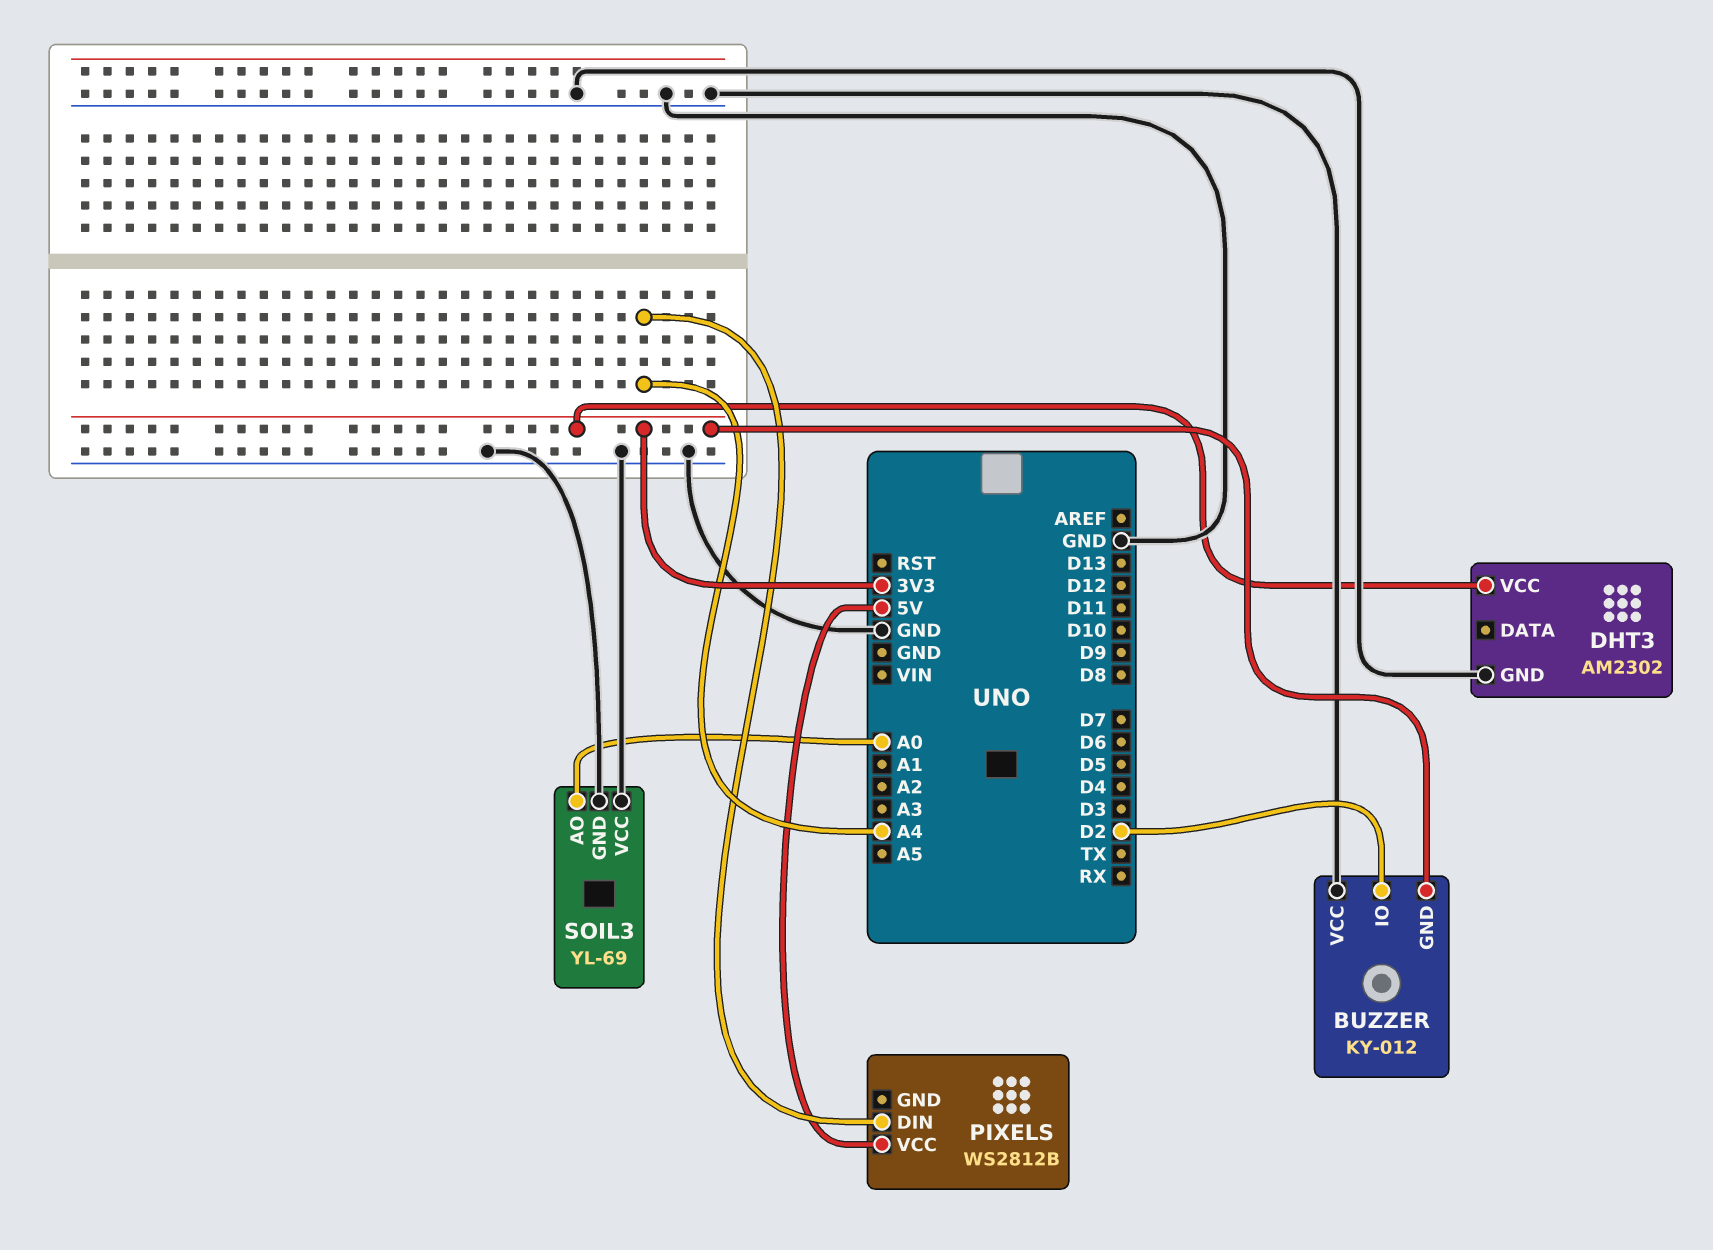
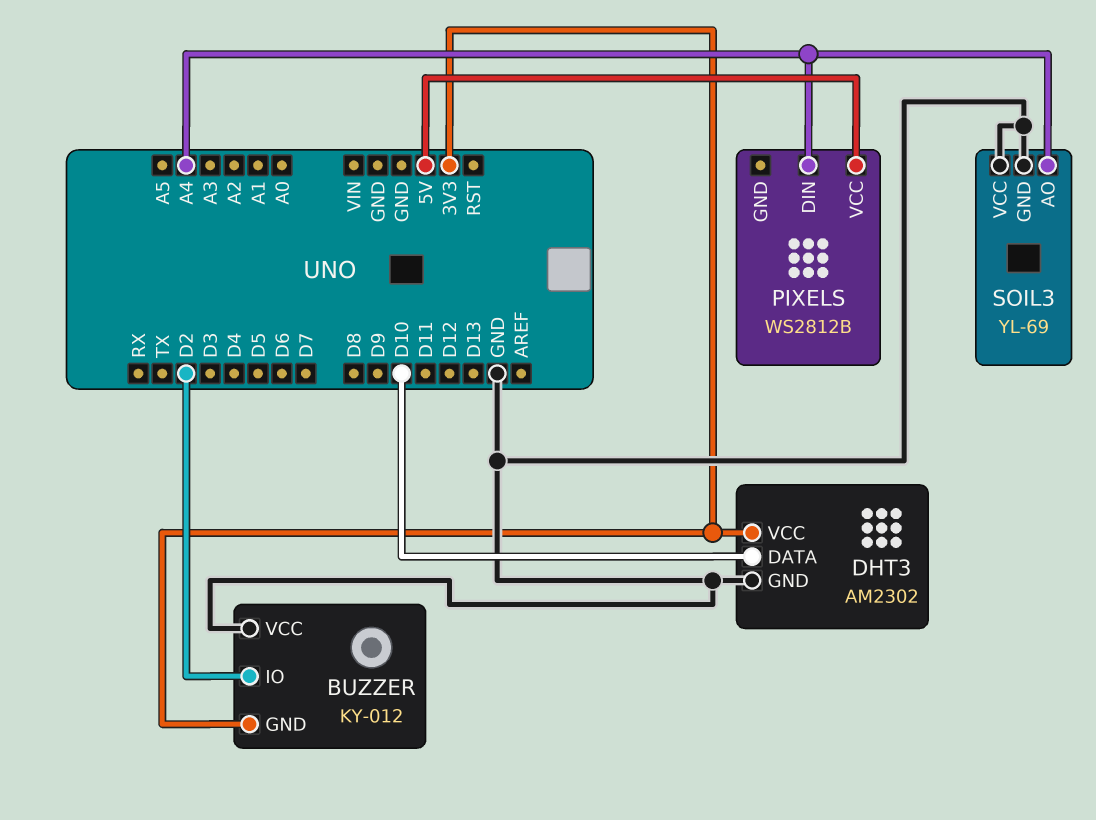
DHT3 pin DATA: none -> D10
SOIL3 pin AO: A0 -> A4

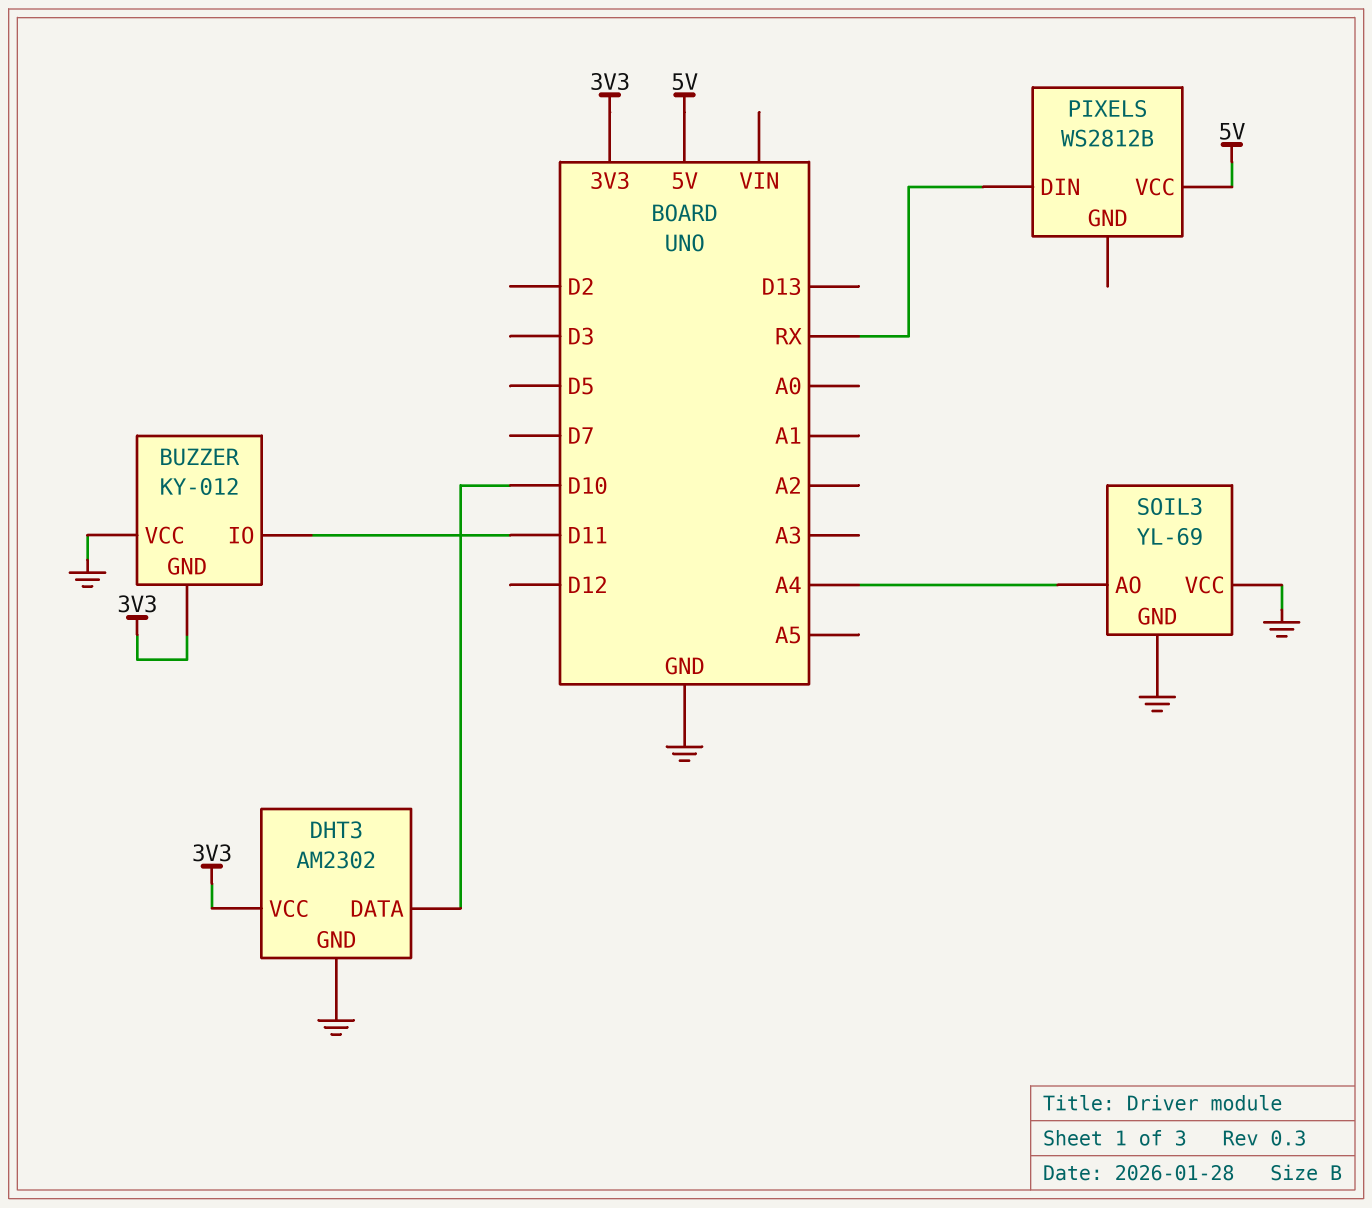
BUZZER pin IO: D2 -> D11
PIXELS pin DIN: A4 -> RX

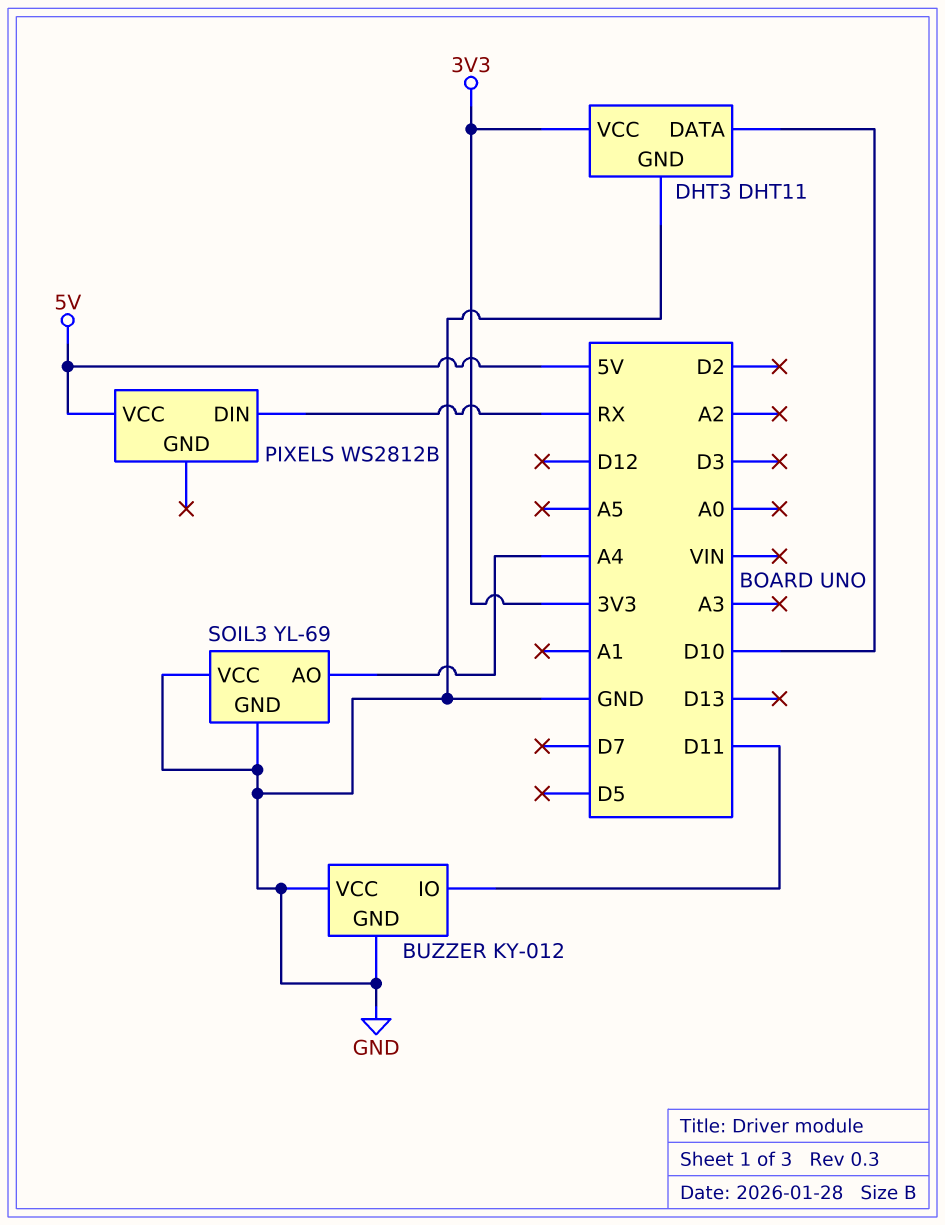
BUZZER pin GND: 3V3 -> GND
DHT3: AM2302 -> DHT11

